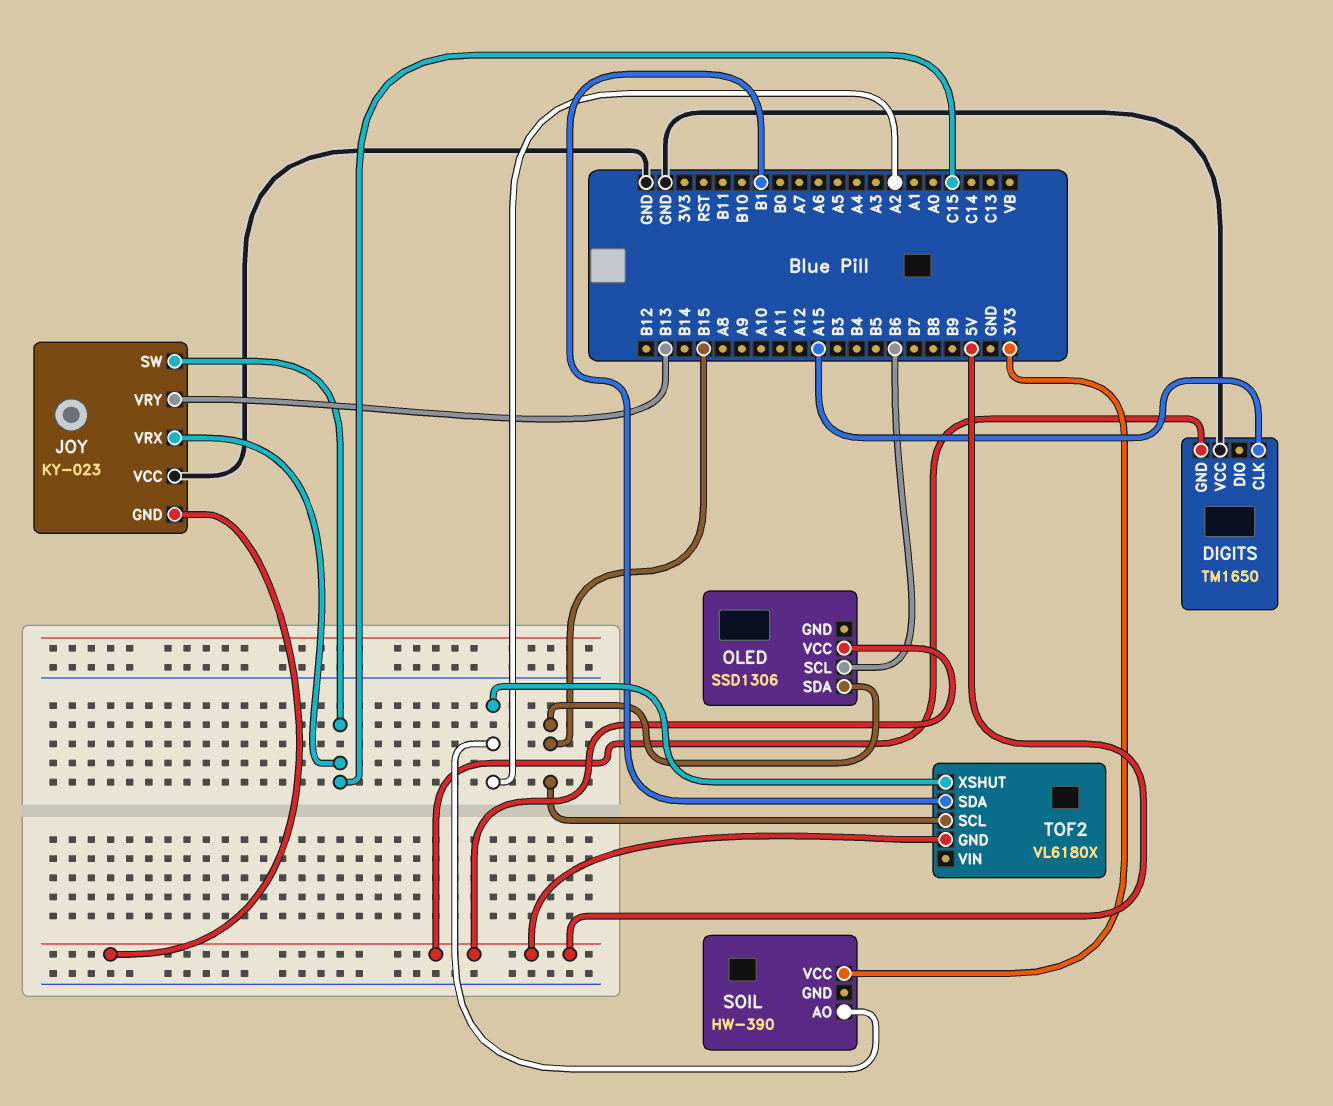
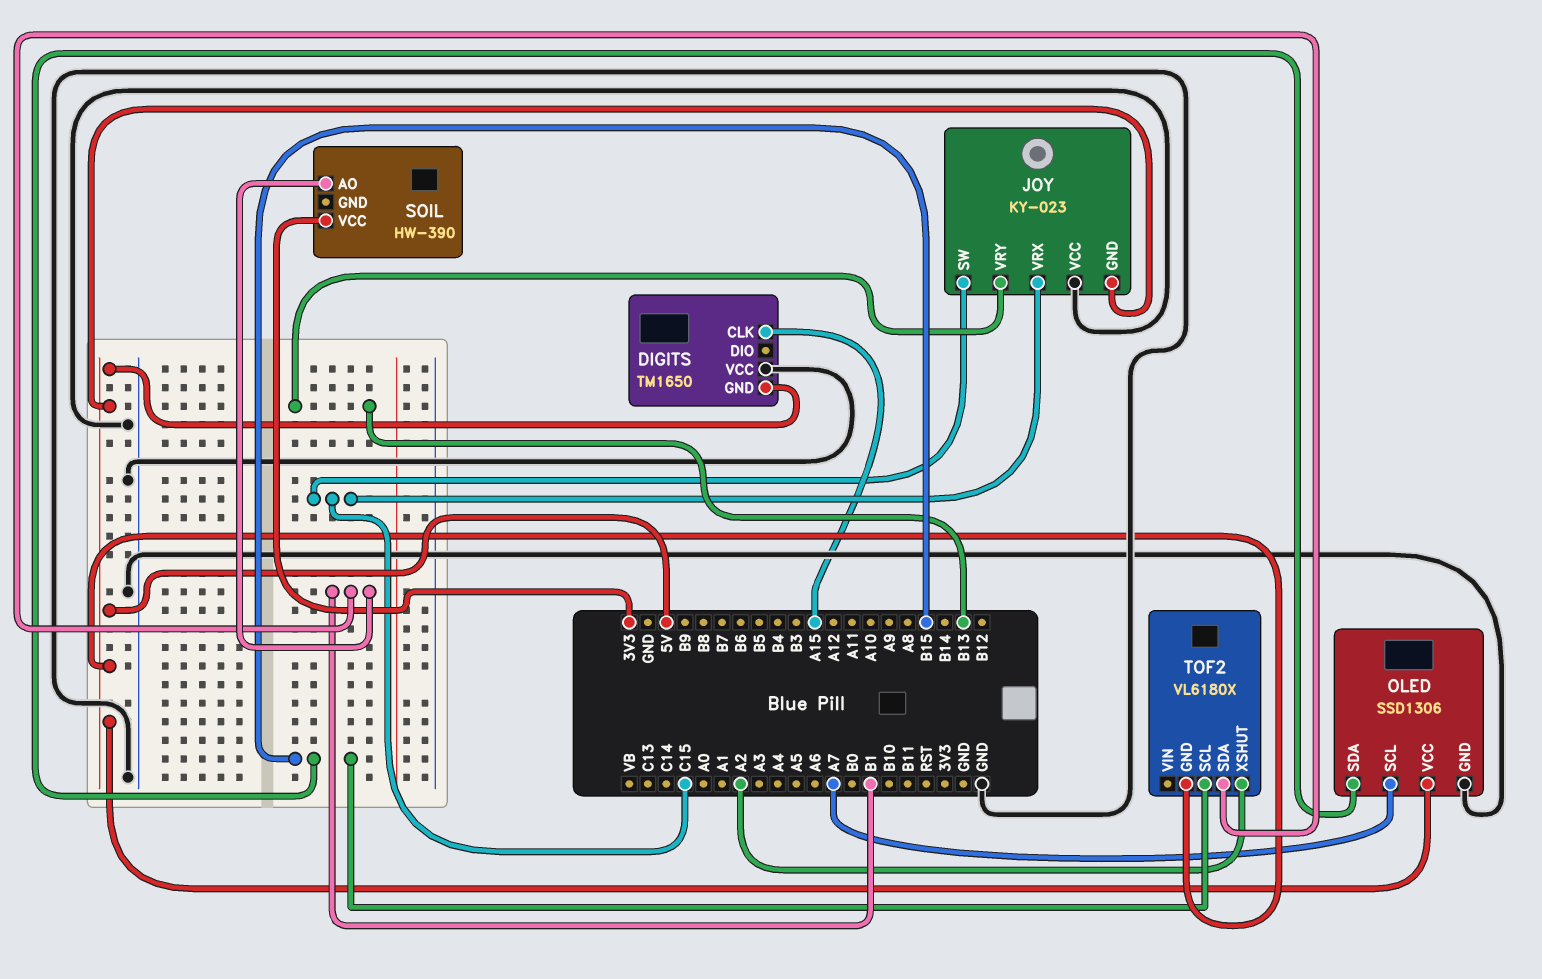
OLED pin GND: none -> GND
OLED pin SCL: B6 -> A7
SOIL pin AO: A2 -> B1

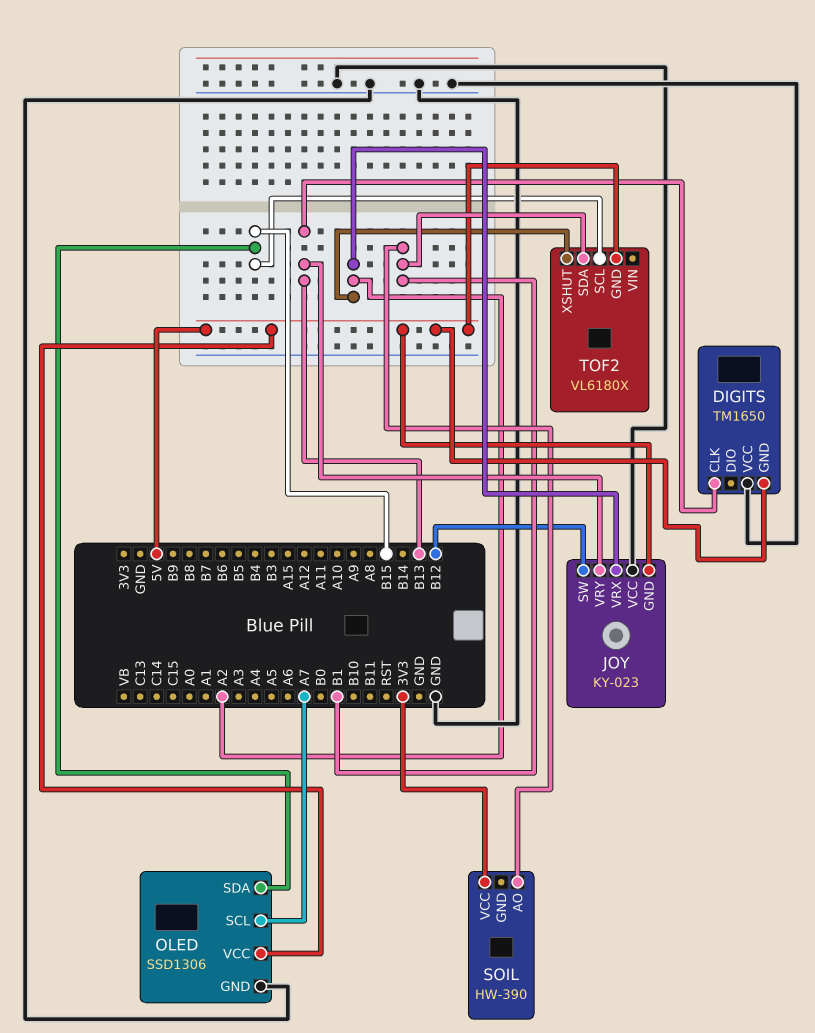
DIGITS pin CLK: A15 -> B13
JOY pin SW: C15 -> B12
JOY pin VRX: C15 -> A2

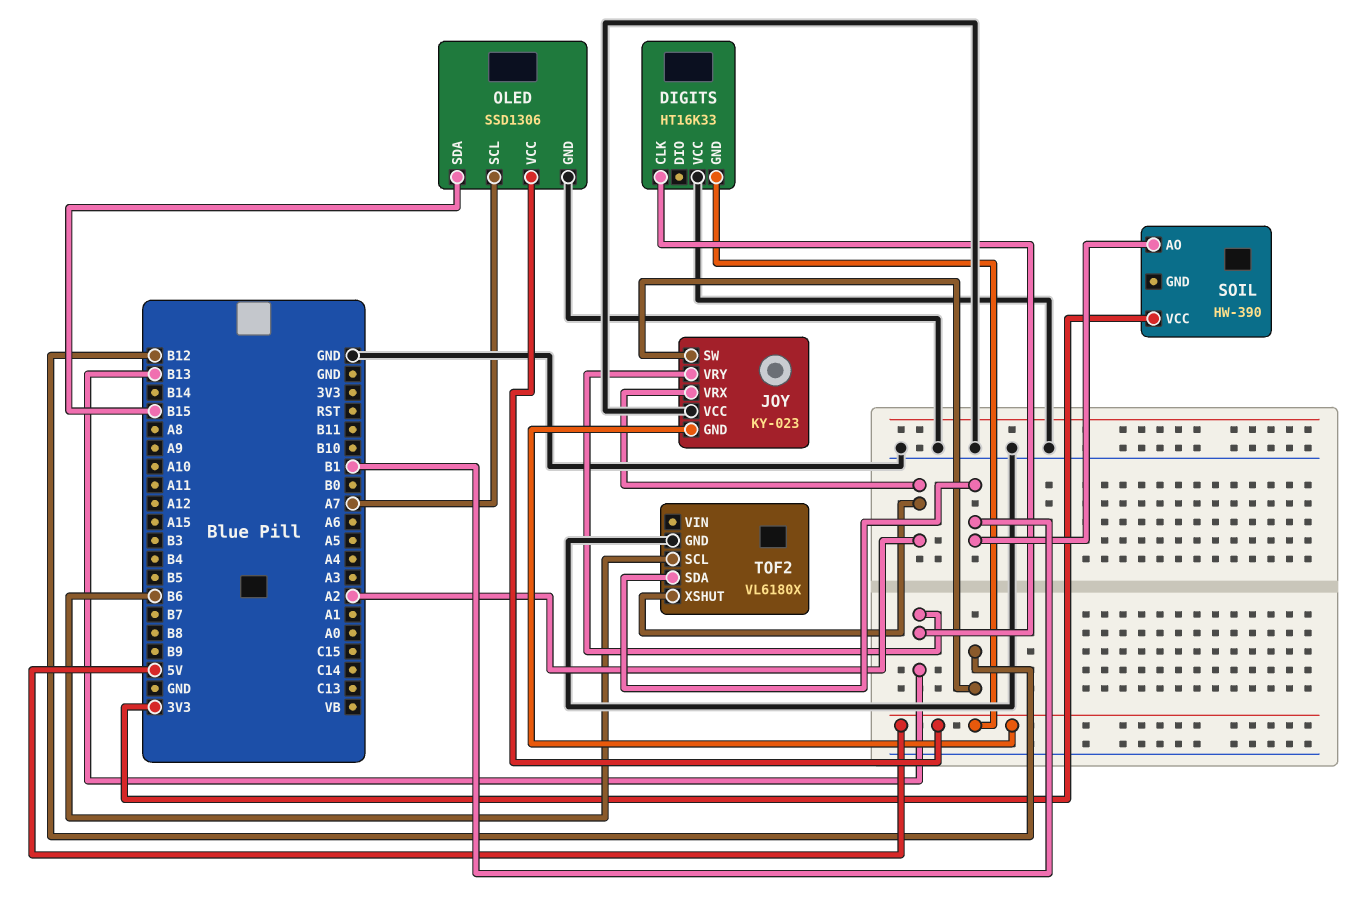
DIGITS: TM1650 -> HT16K33
TOF2 pin GND: 5V -> GND
TOF2 pin SCL: B15 -> B6

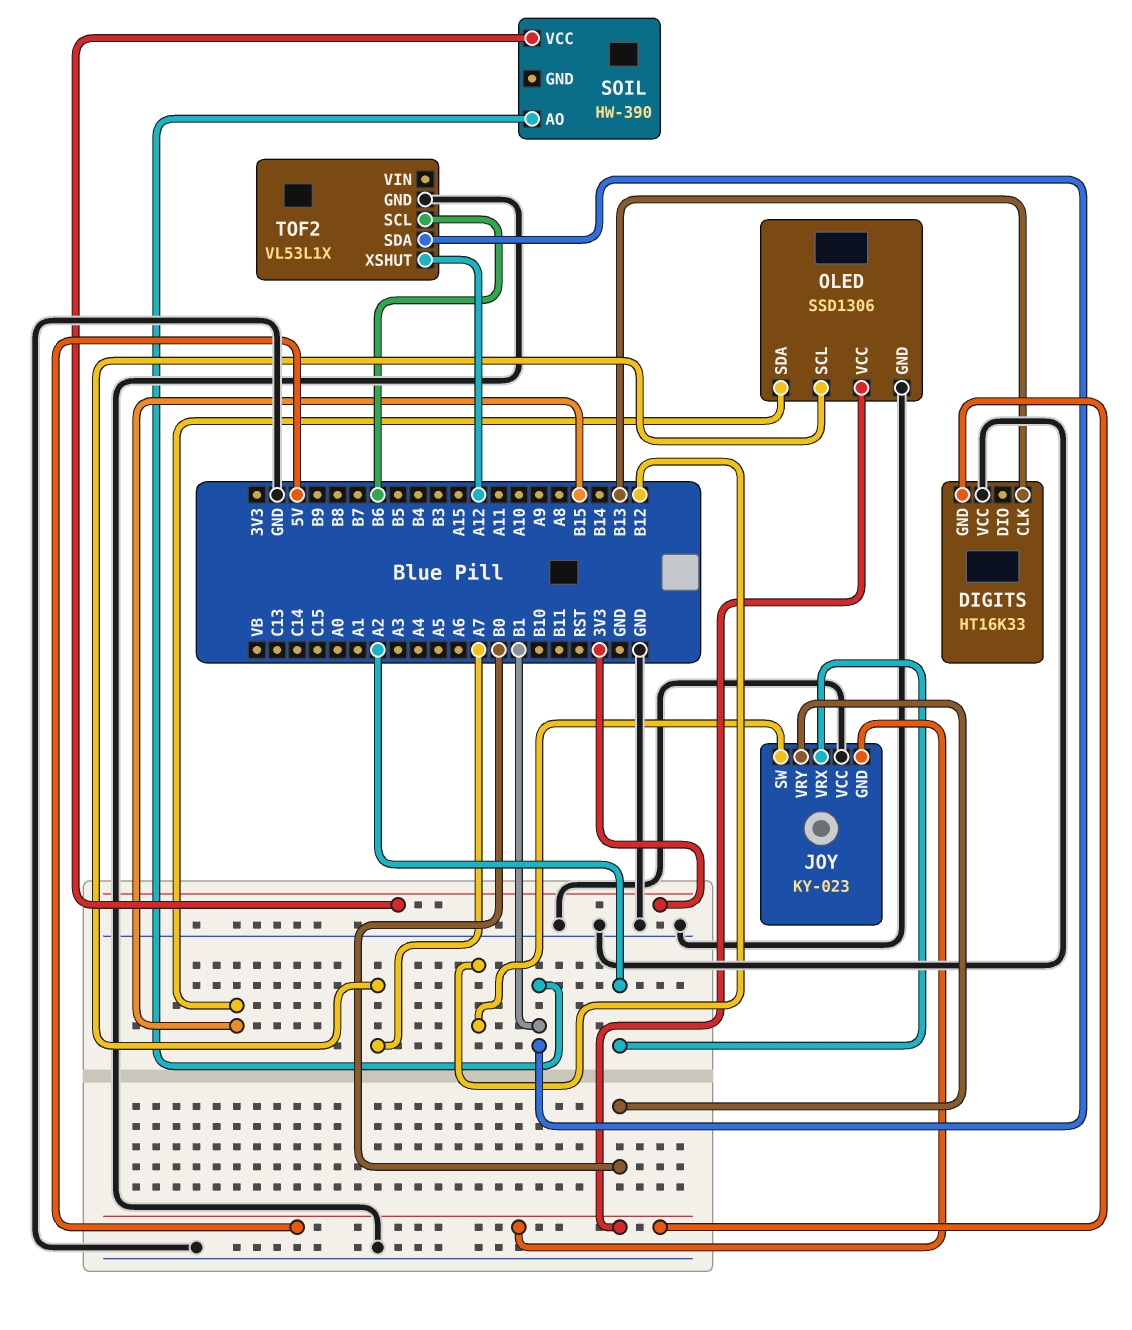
JOY pin VRY: B13 -> B0
TOF2: VL6180X -> VL53L1X
TOF2 pin XSHUT: A2 -> A12

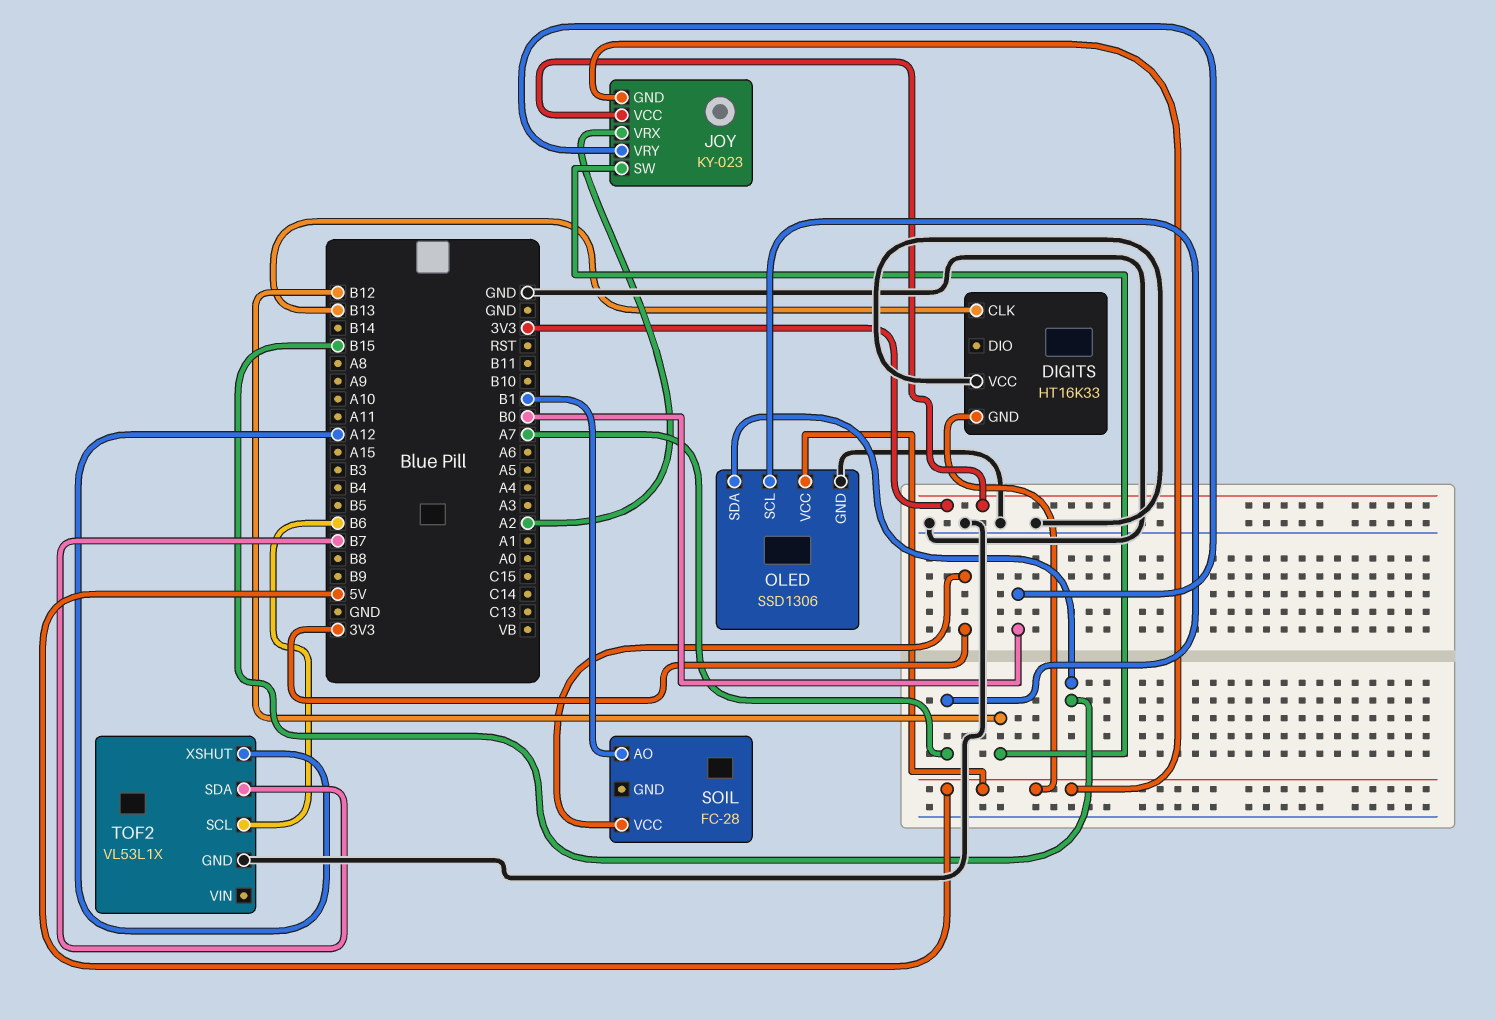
JOY pin VCC: GND -> 3V3
SOIL: HW-390 -> FC-28
TOF2 pin SDA: B1 -> B7

